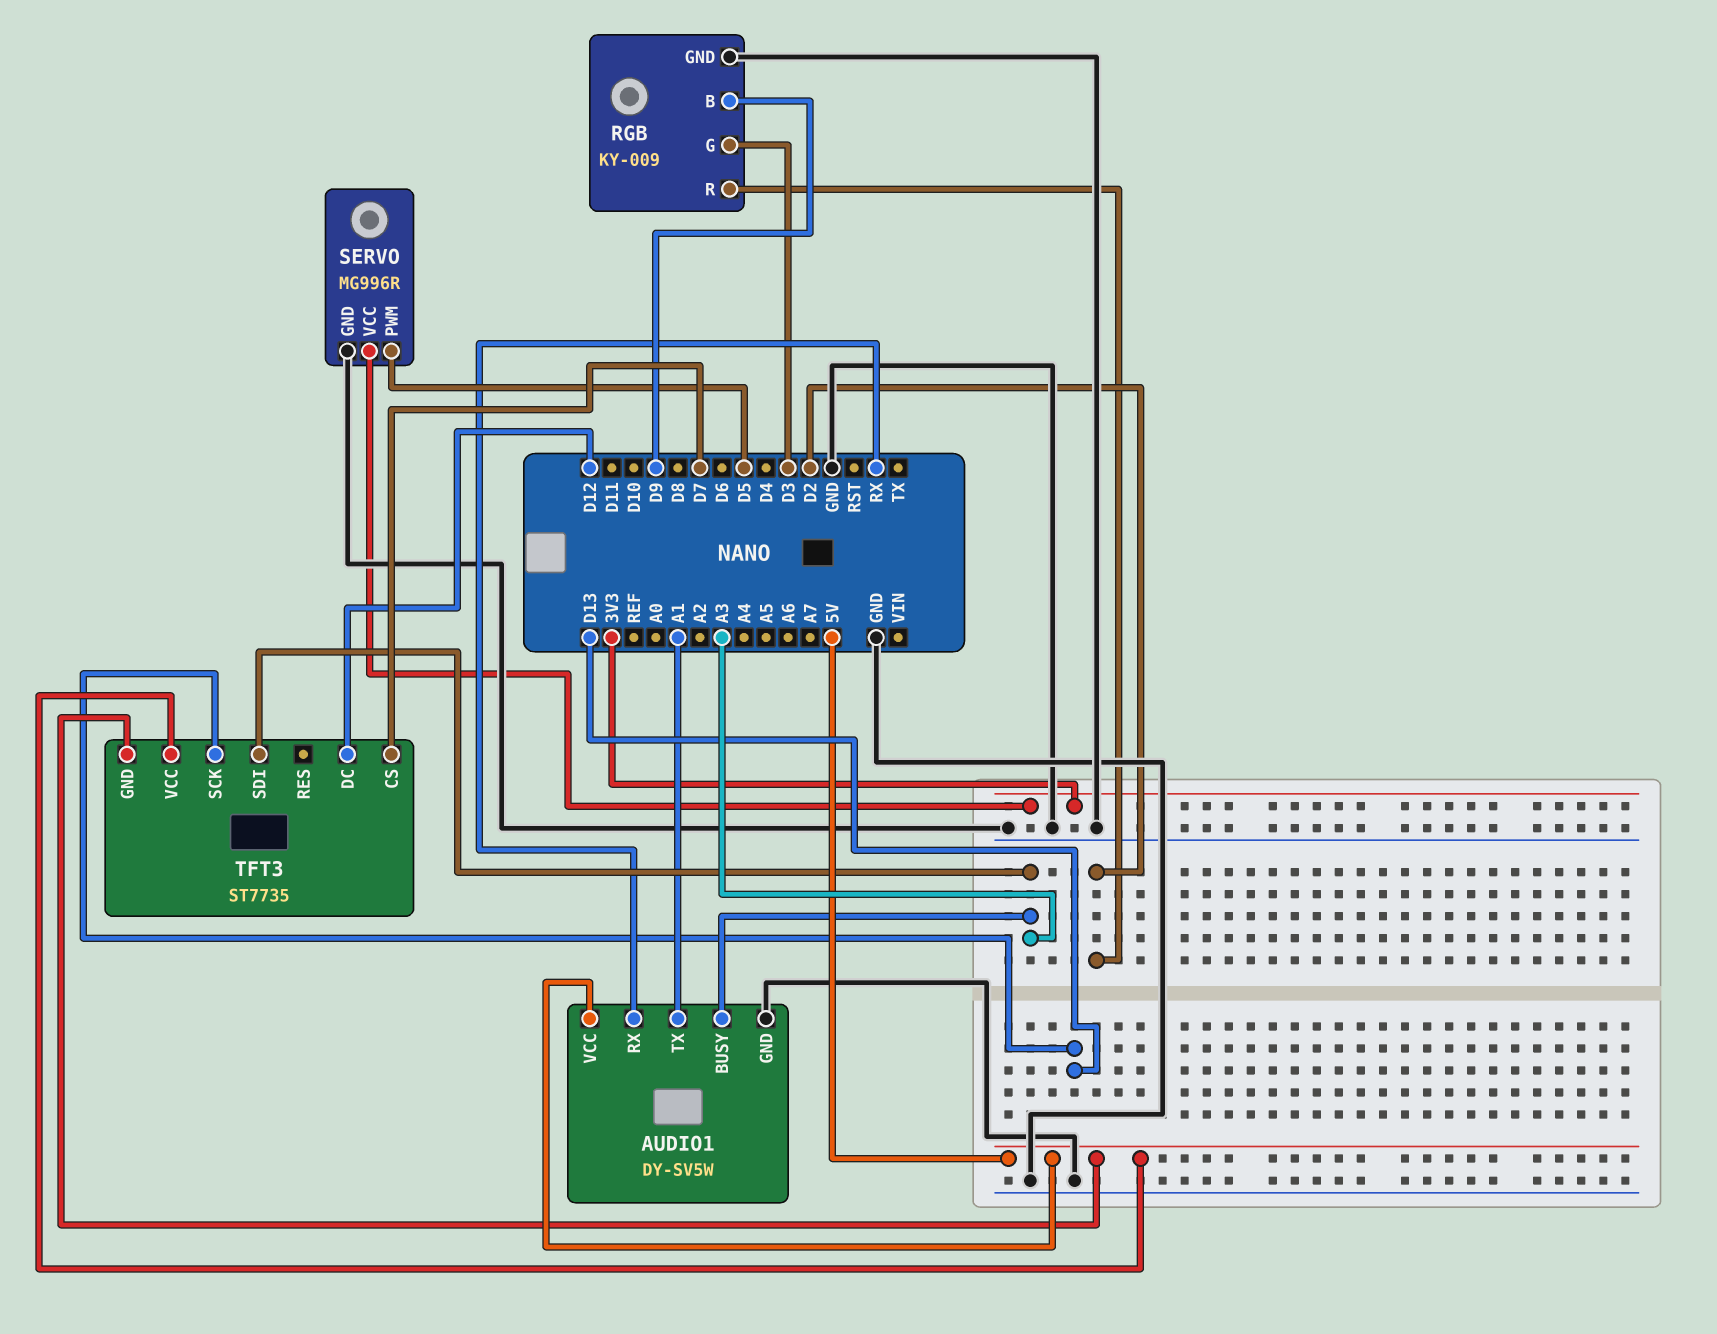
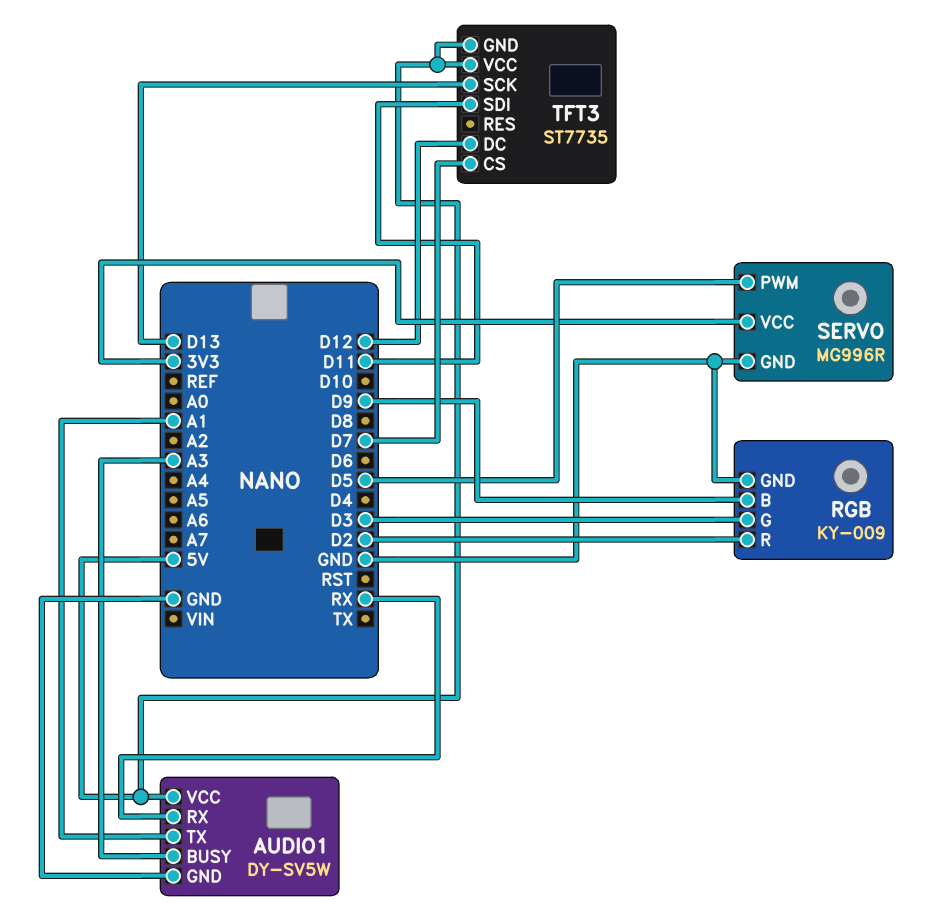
TFT3 pin SDI: A3 -> D11

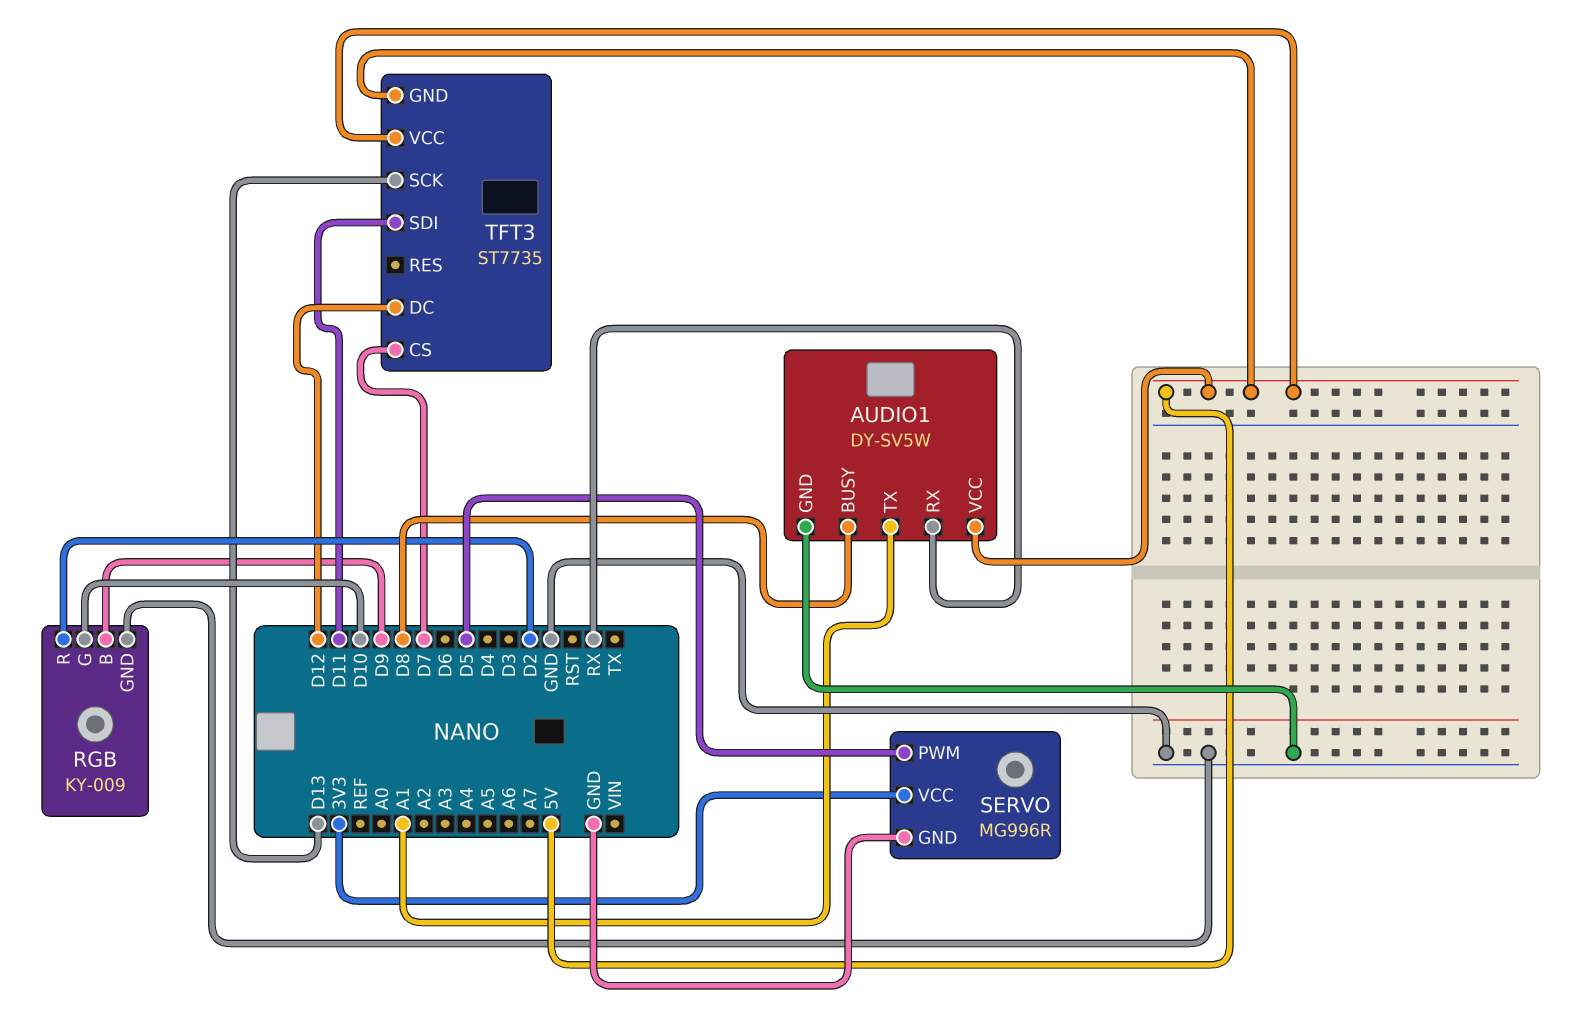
AUDIO1 pin BUSY: A3 -> D8
RGB pin G: D3 -> D10

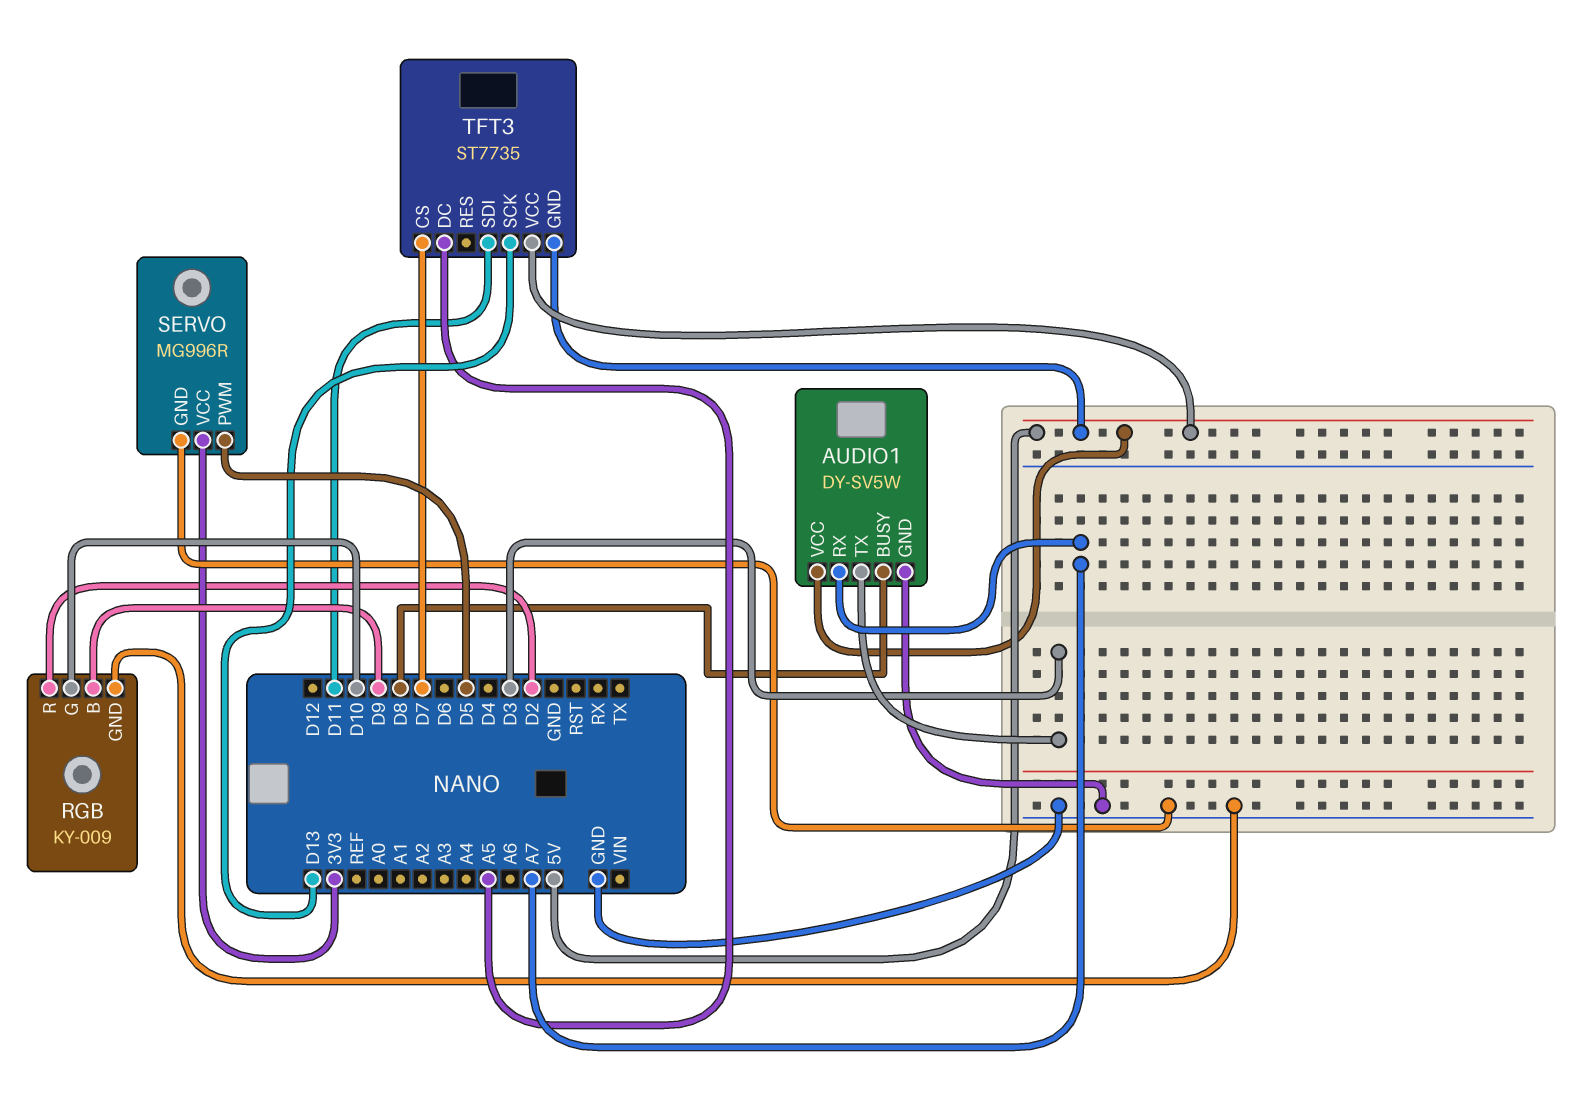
AUDIO1 pin RX: RX -> A7
AUDIO1 pin TX: A1 -> D3
TFT3 pin DC: D12 -> A5

